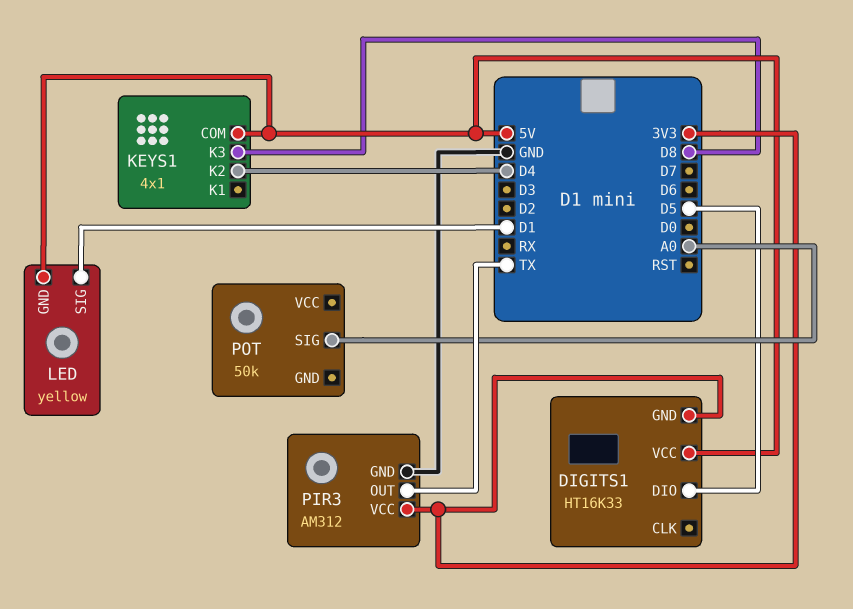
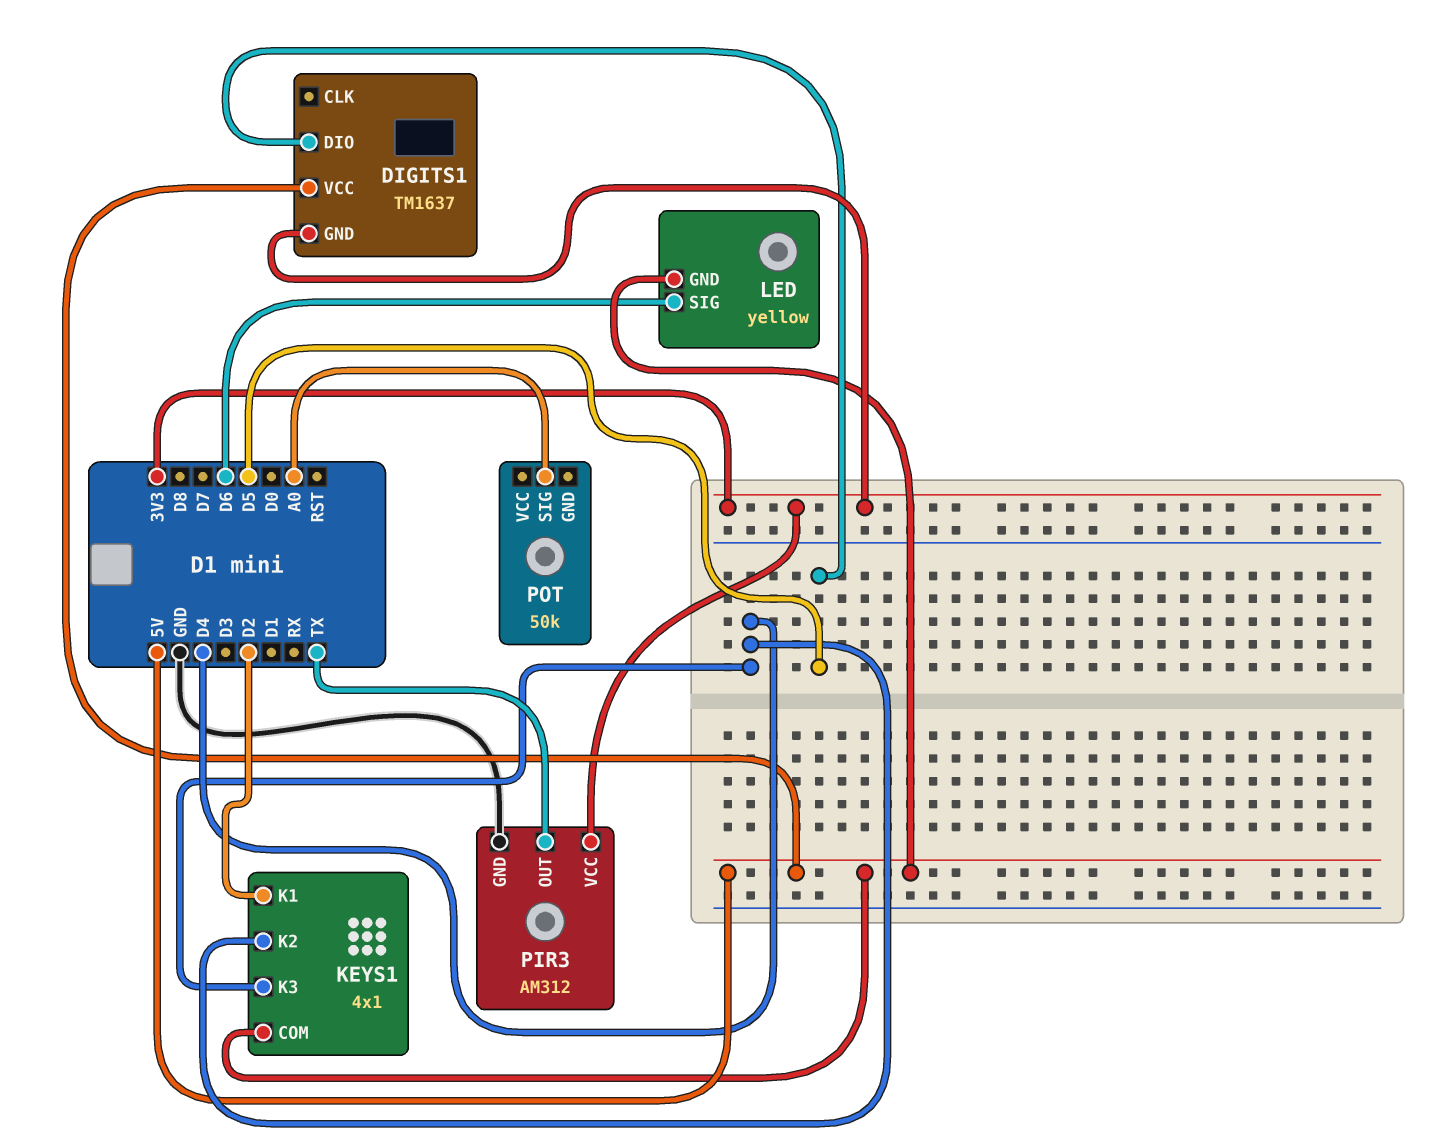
DIGITS1: HT16K33 -> TM1637
KEYS1 pin K1: none -> D2
KEYS1 pin K3: D8 -> D4
LED pin SIG: D1 -> D6

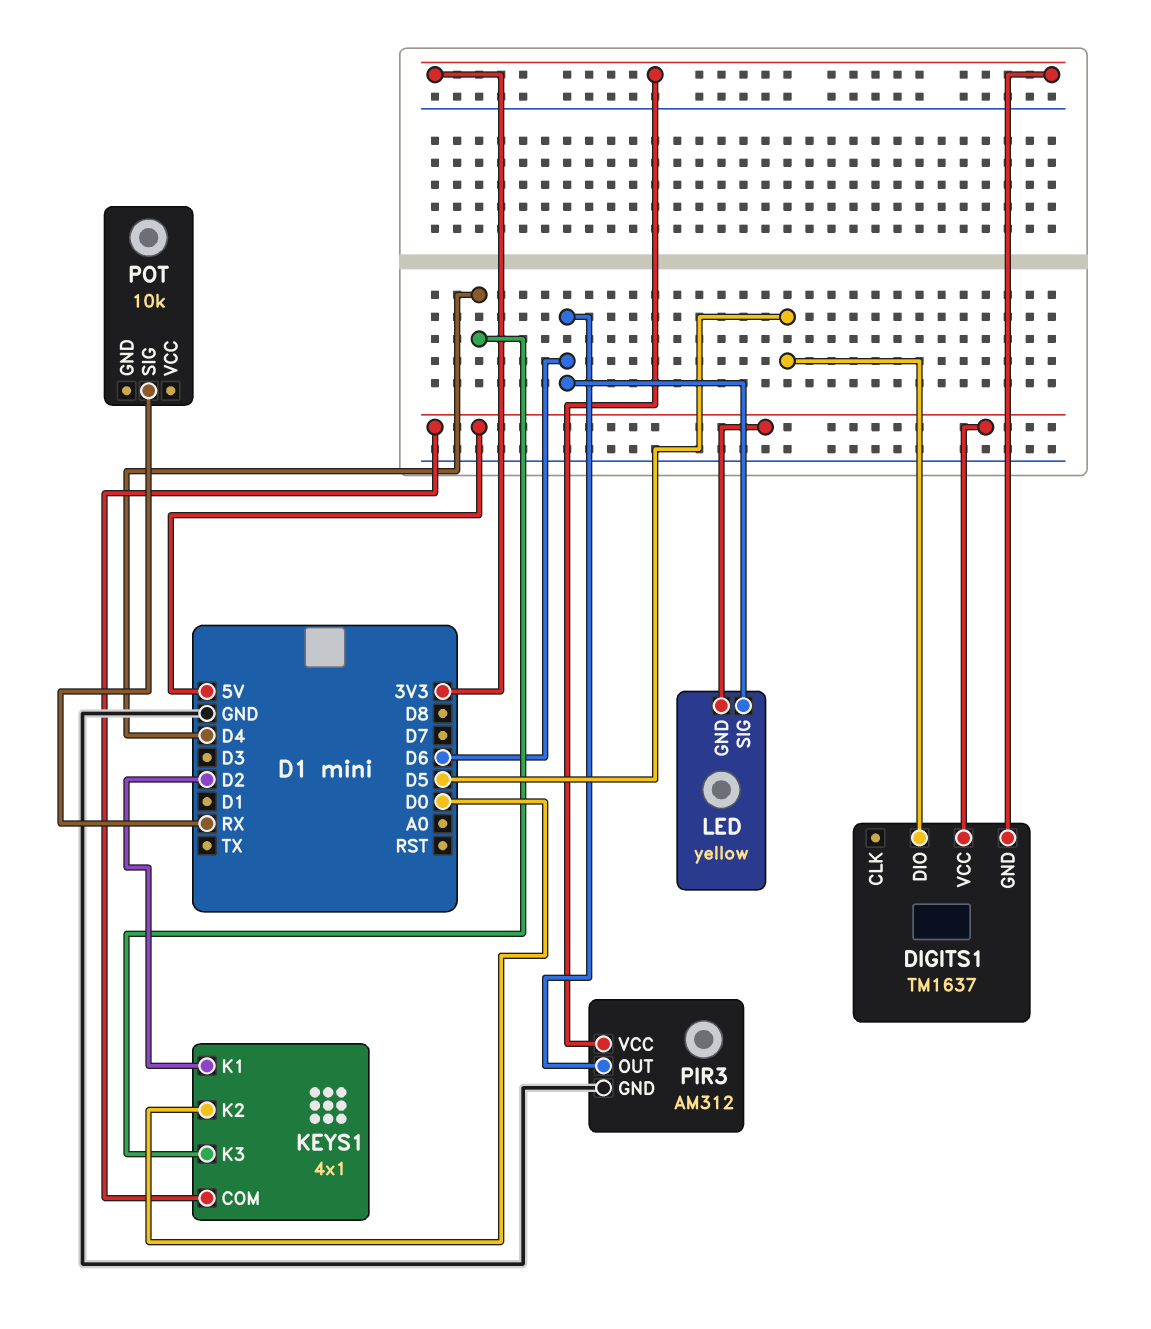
KEYS1 pin K2: D4 -> D0
PIR3 pin OUT: TX -> D6
POT: 50k -> 10k
POT pin SIG: A0 -> RX

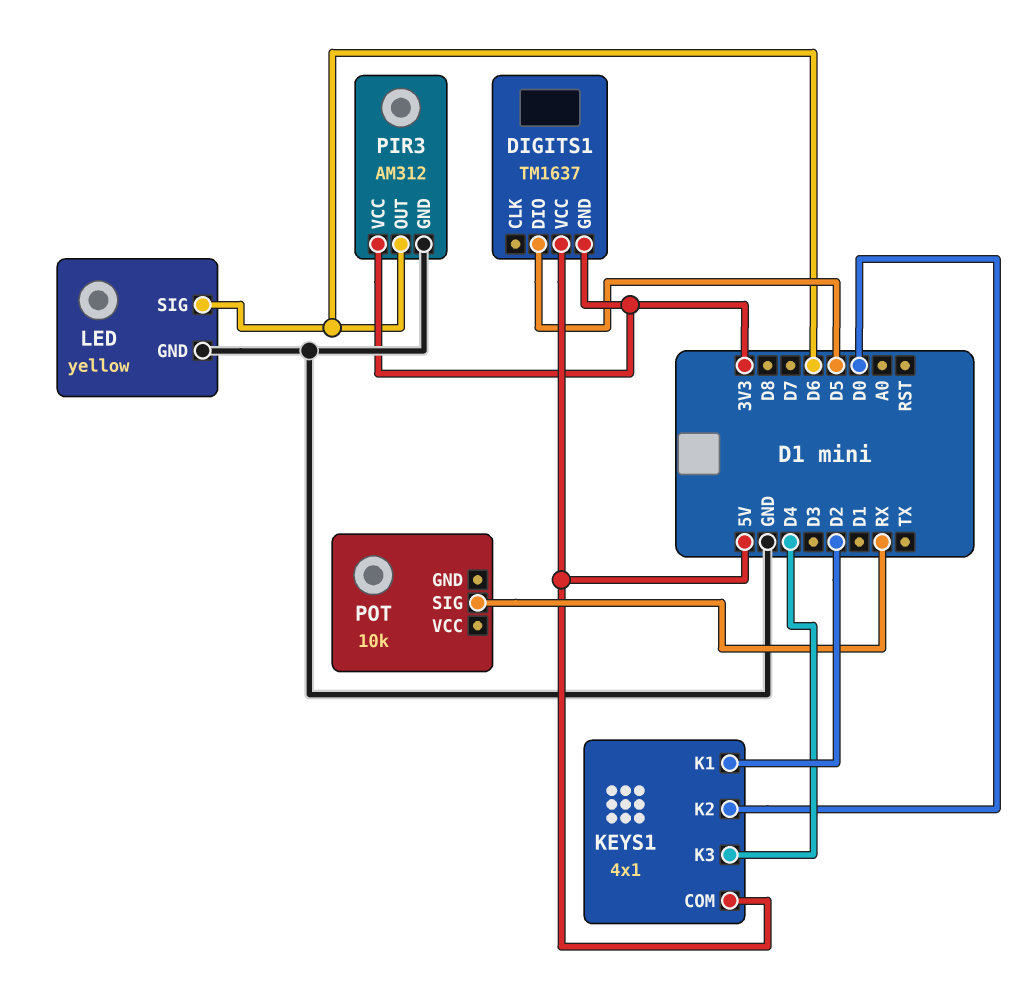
LED pin GND: 5V -> GND

